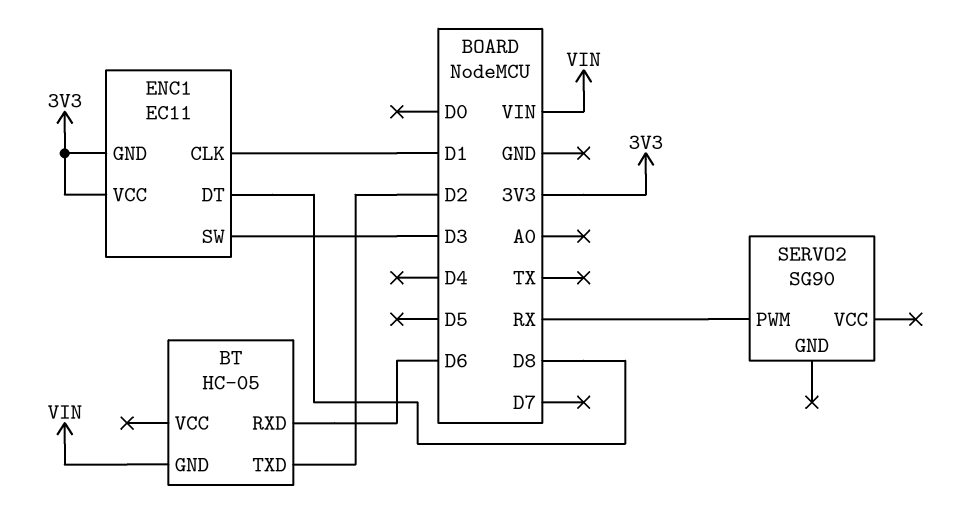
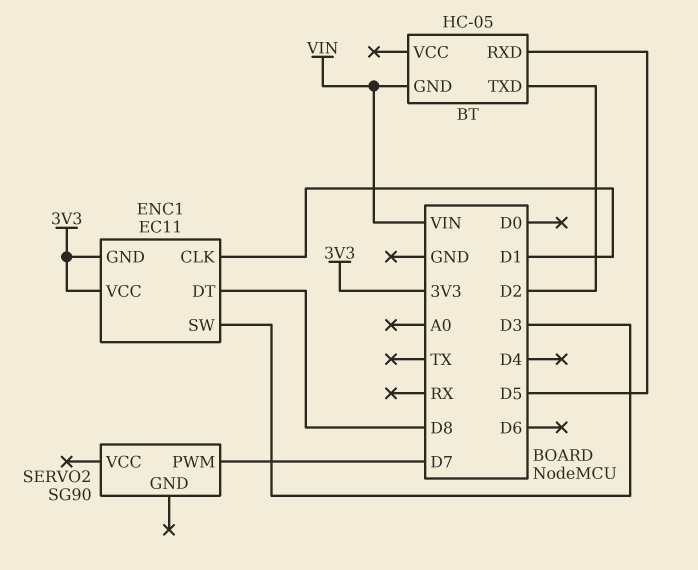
BT pin RXD: D6 -> D5
SERVO2 pin PWM: RX -> D7

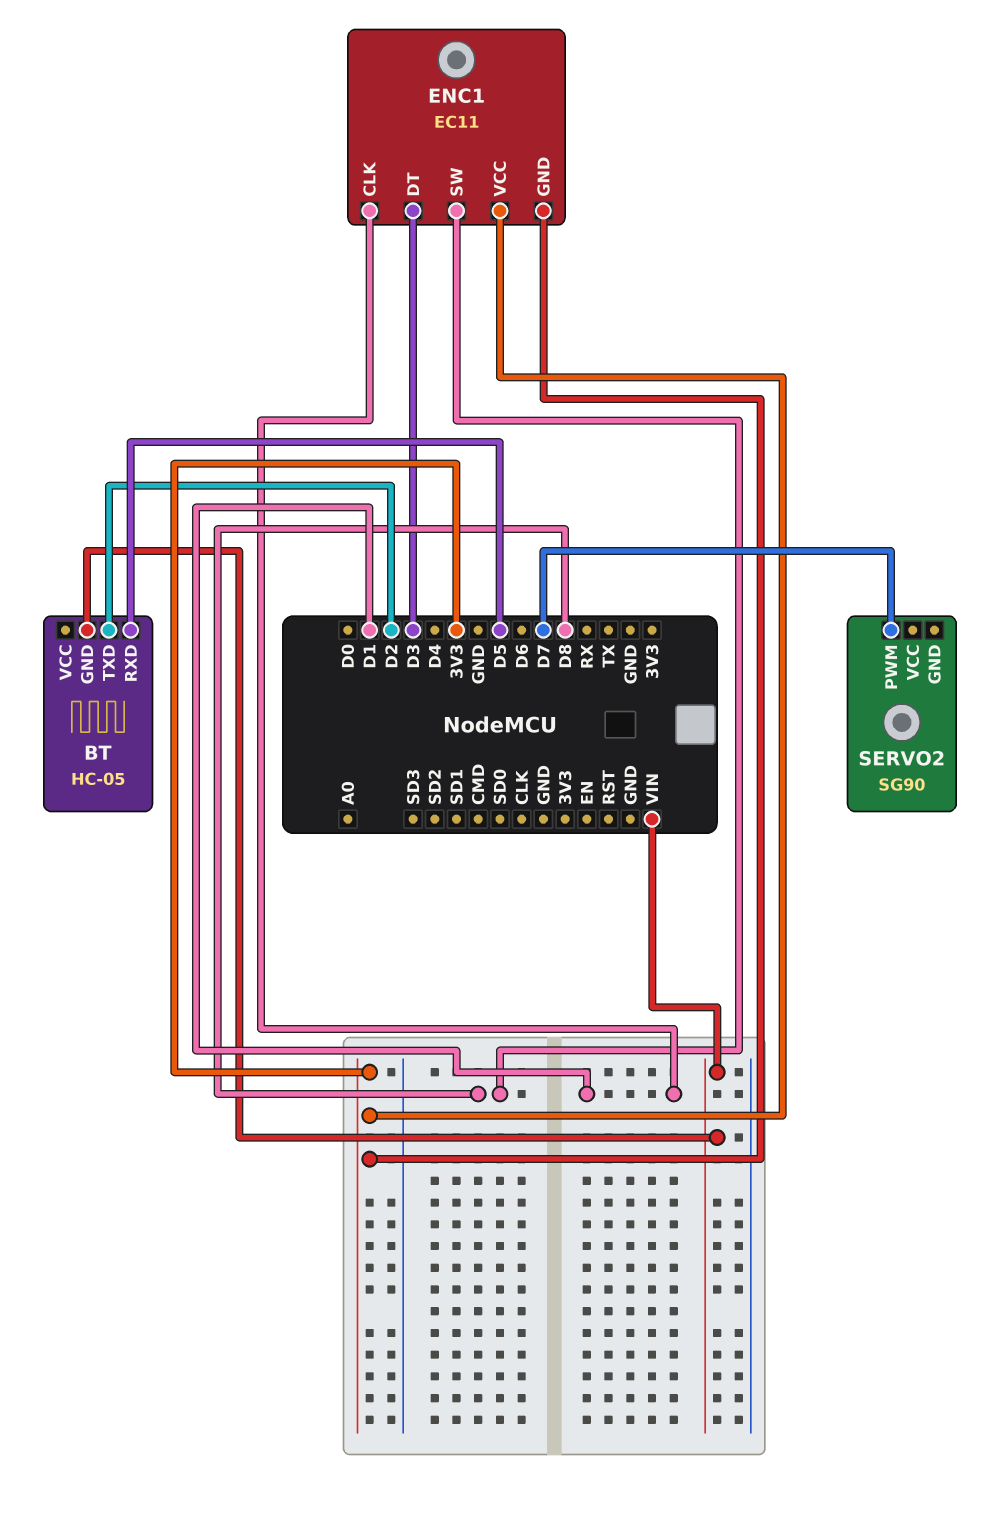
ENC1 pin DT: D8 -> D3
ENC1 pin SW: D3 -> D8

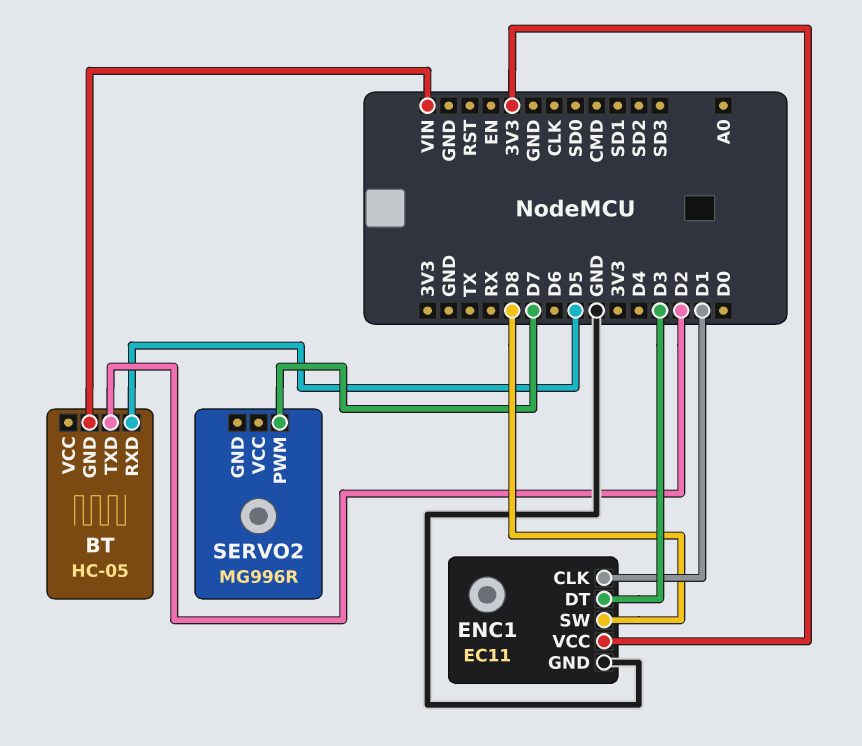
ENC1 pin GND: 3V3 -> GND
SERVO2: SG90 -> MG996R

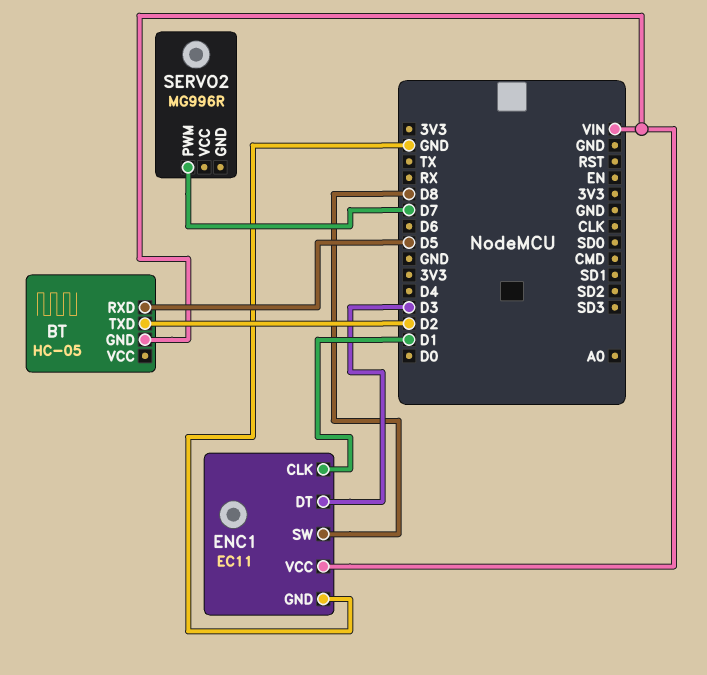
ENC1 pin VCC: 3V3 -> VIN

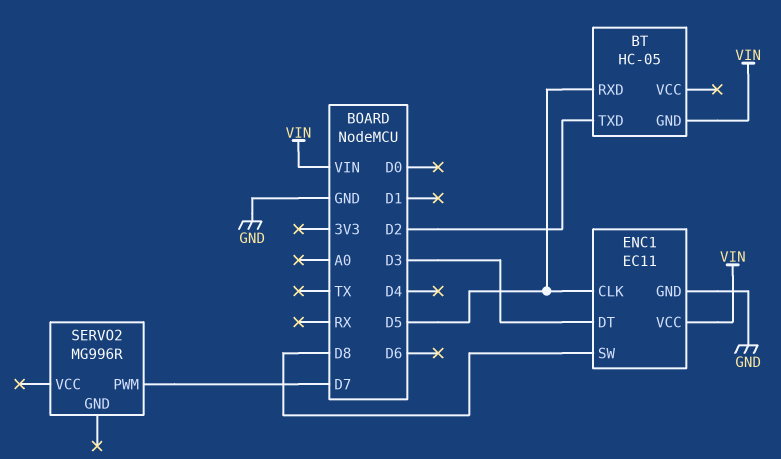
ENC1 pin CLK: D1 -> D5

